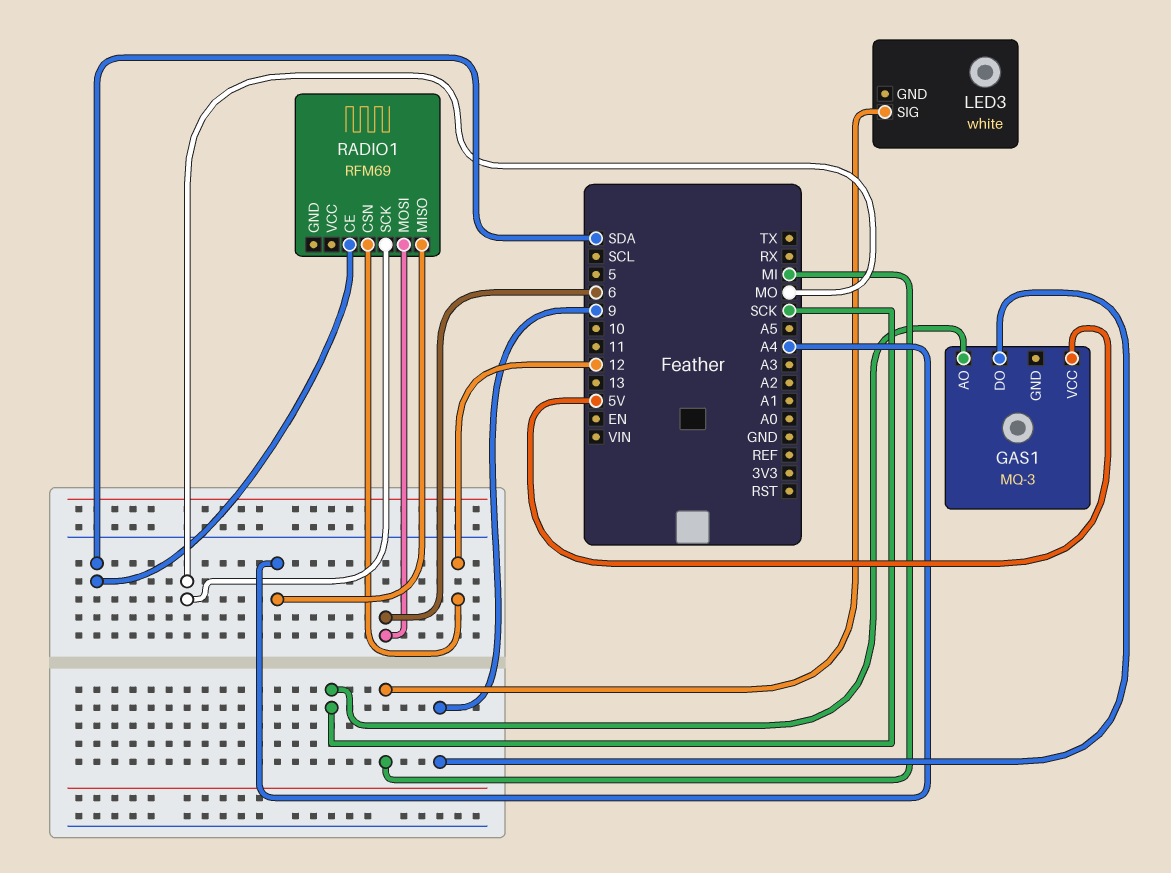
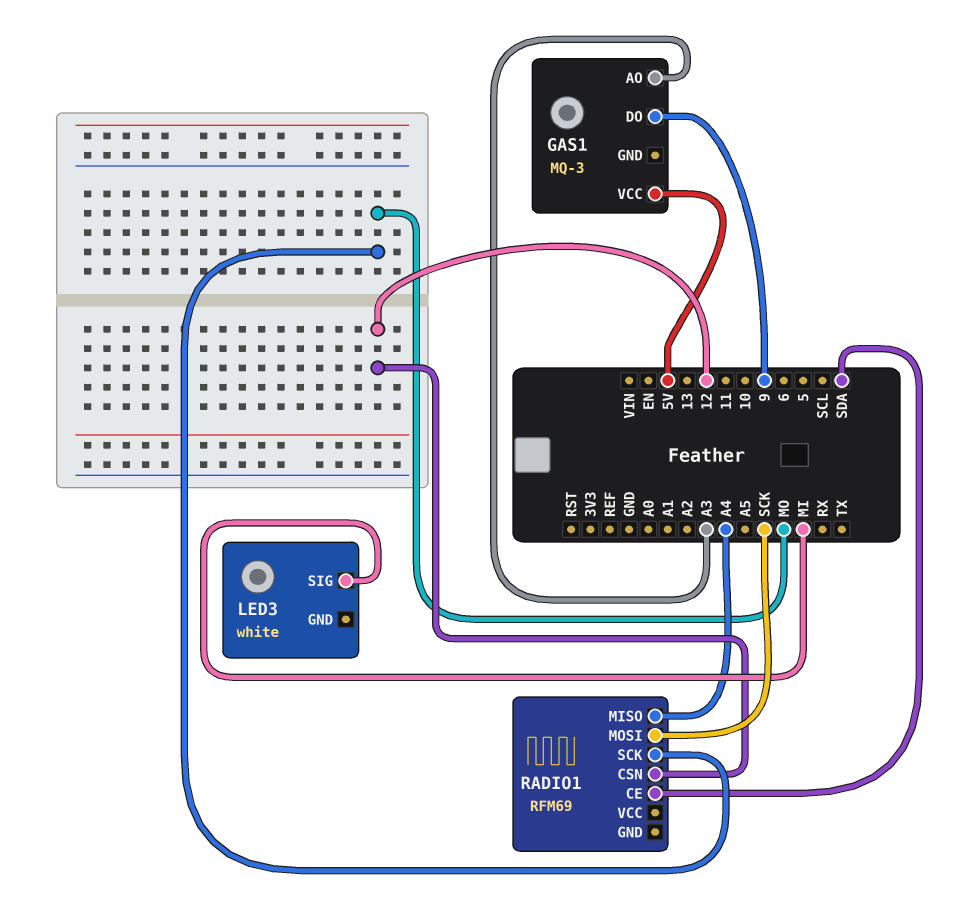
GAS1 pin AO: SCK -> A3
RADIO1 pin MOSI: 6 -> SCK

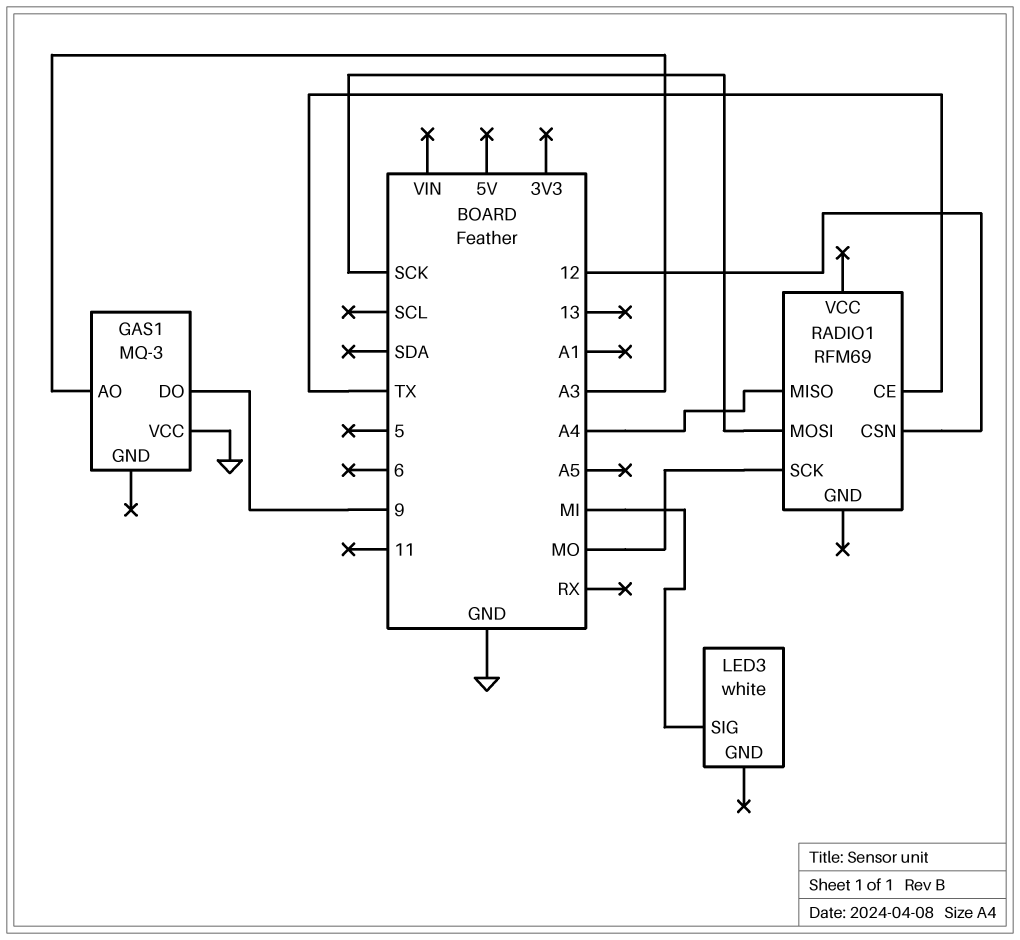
GAS1 pin VCC: 5V -> GND
RADIO1 pin CE: SDA -> TX

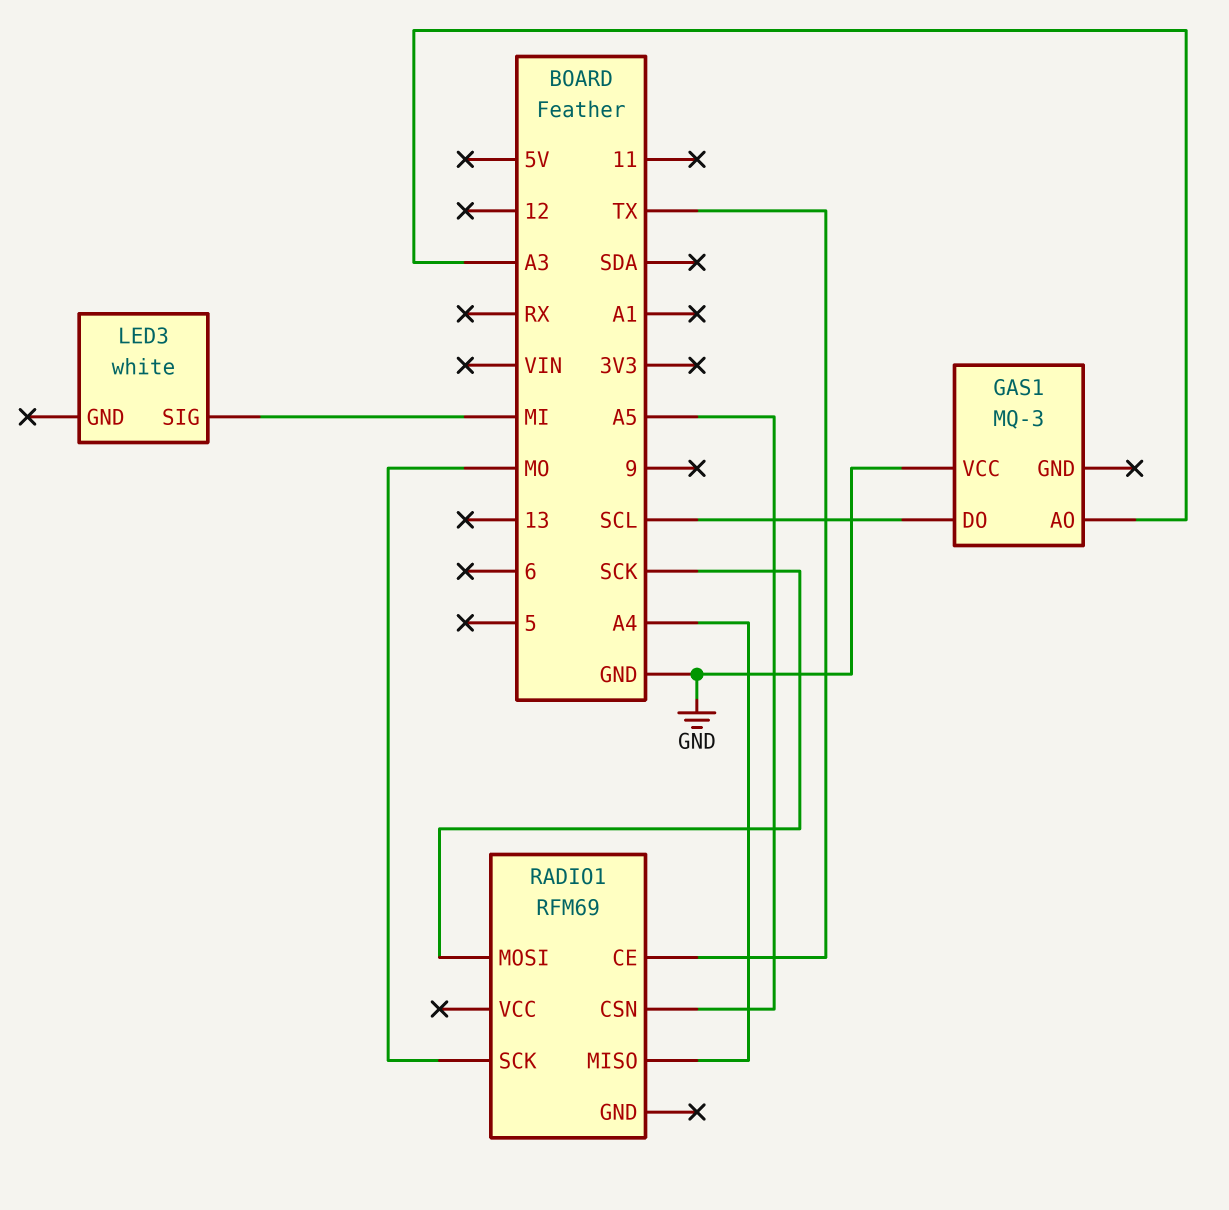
GAS1 pin DO: 9 -> SCL
RADIO1 pin CSN: 12 -> A5

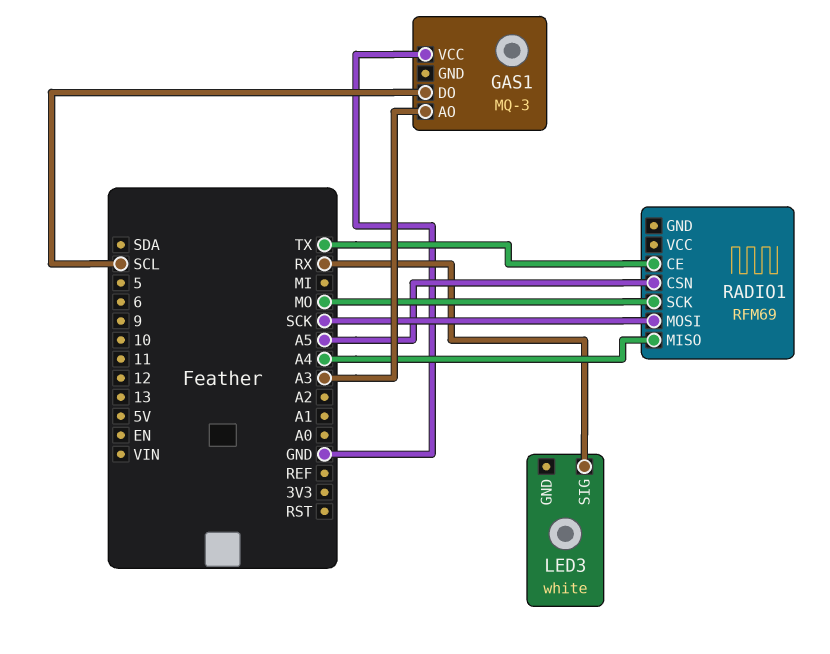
LED3 pin SIG: MI -> RX

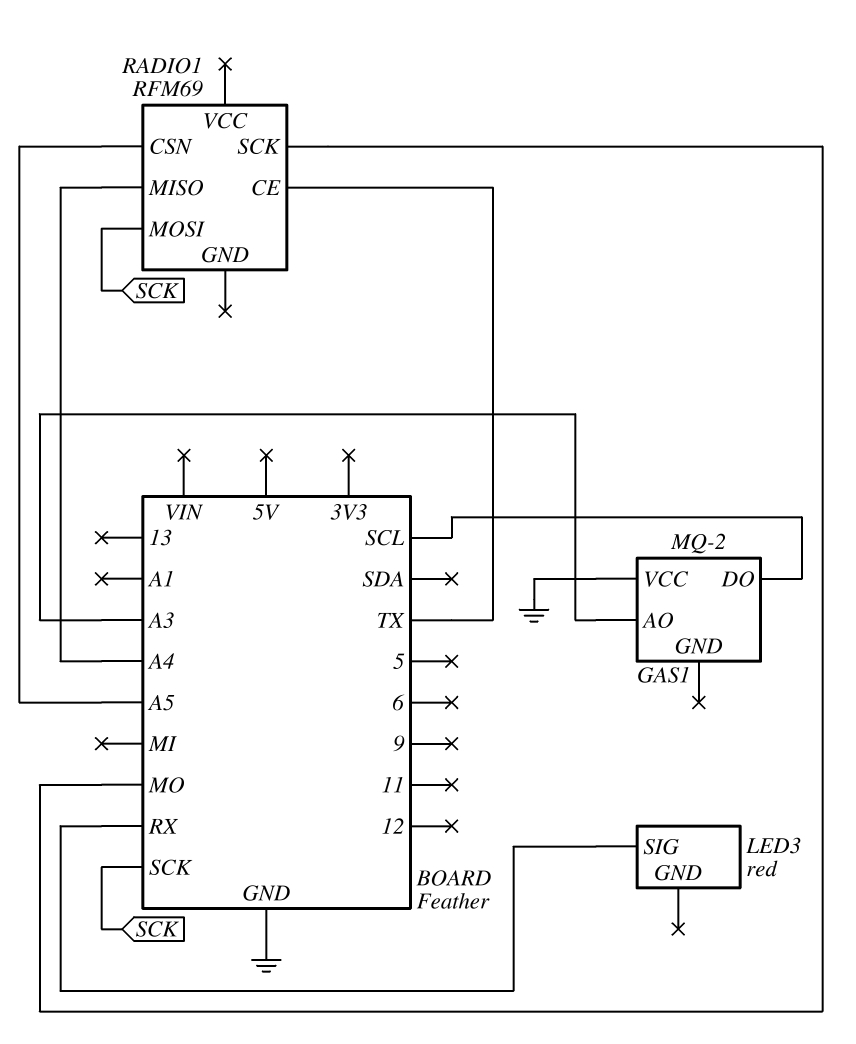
GAS1: MQ-3 -> MQ-2
LED3: white -> red

